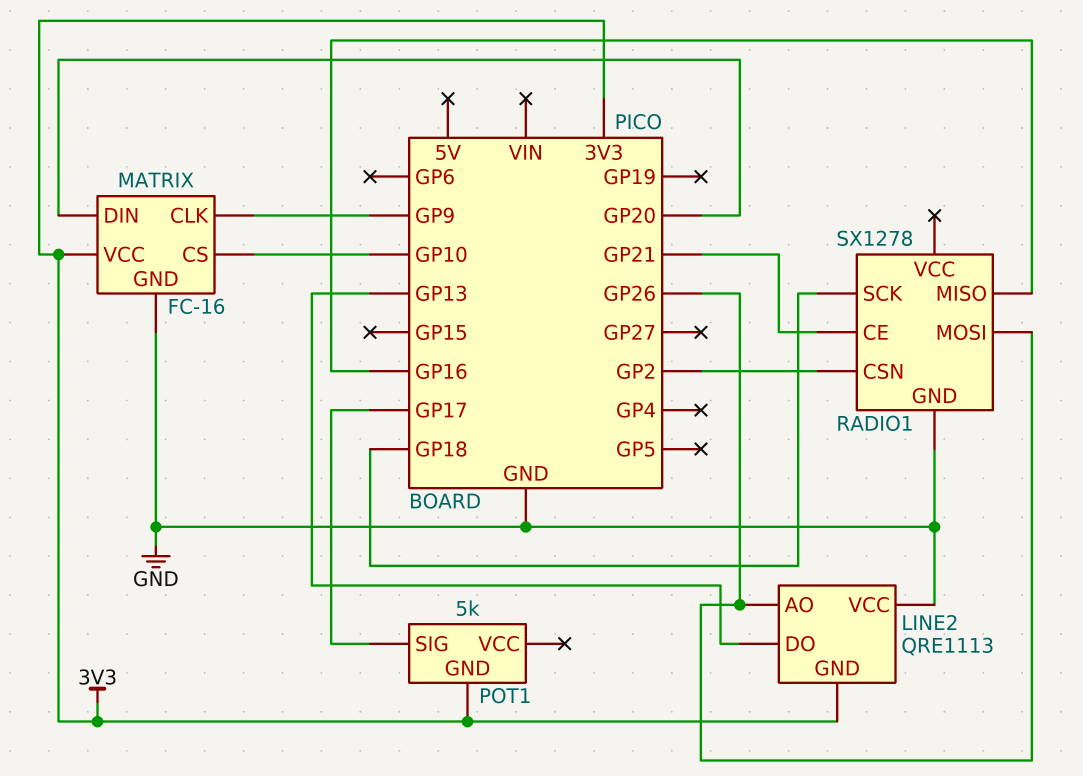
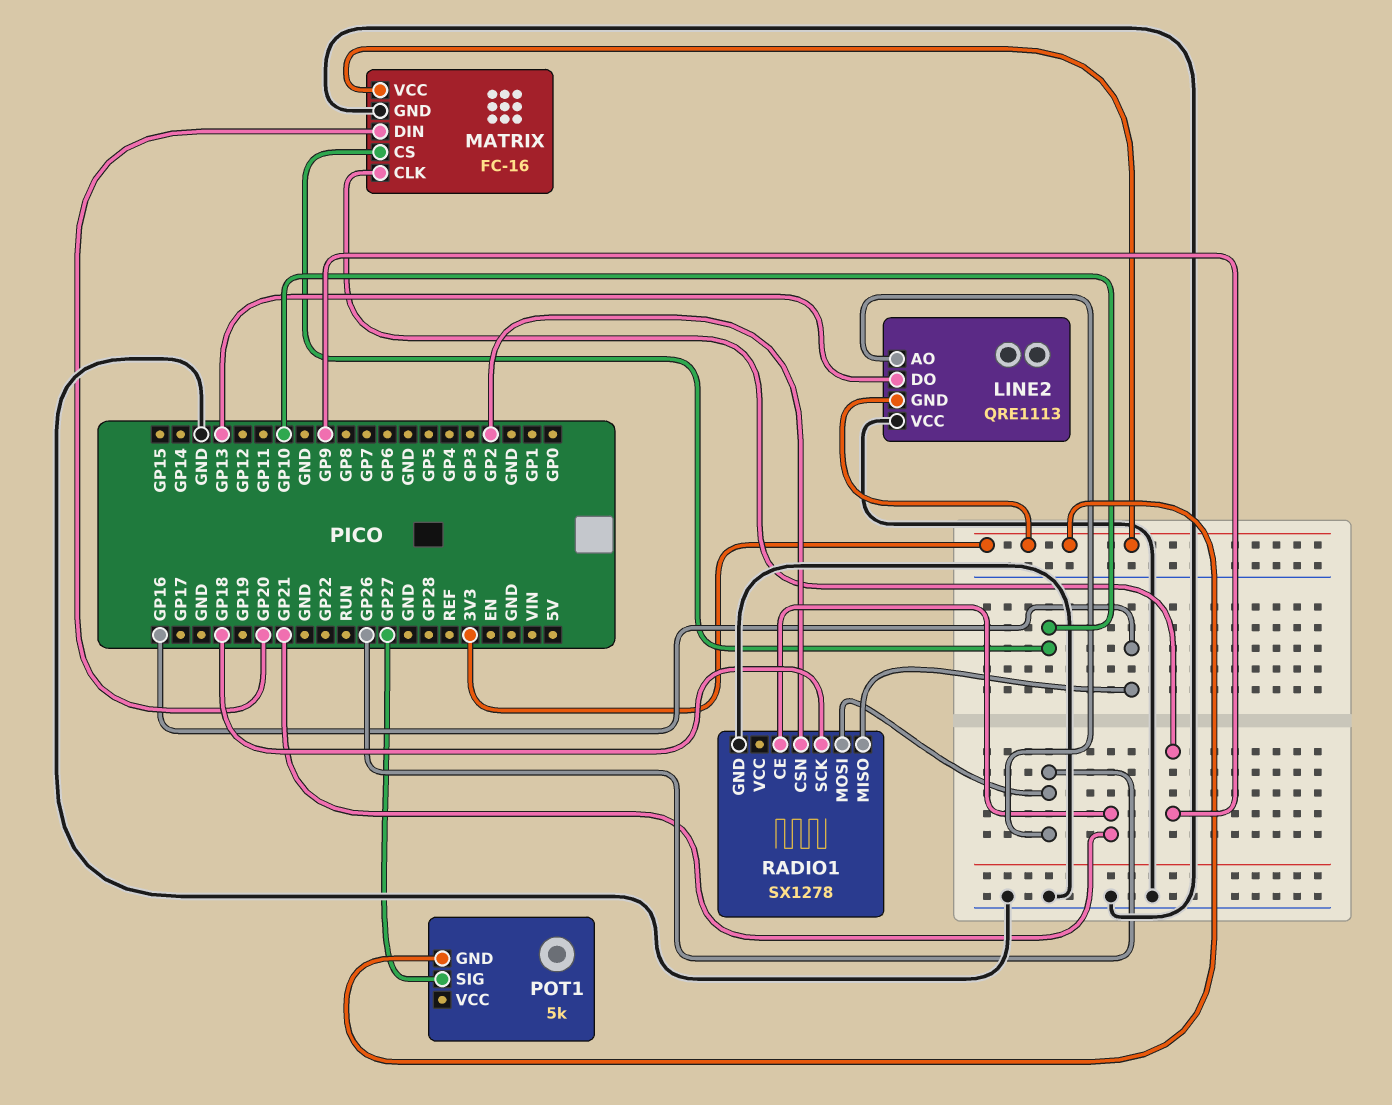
POT1 pin SIG: GP17 -> GP27

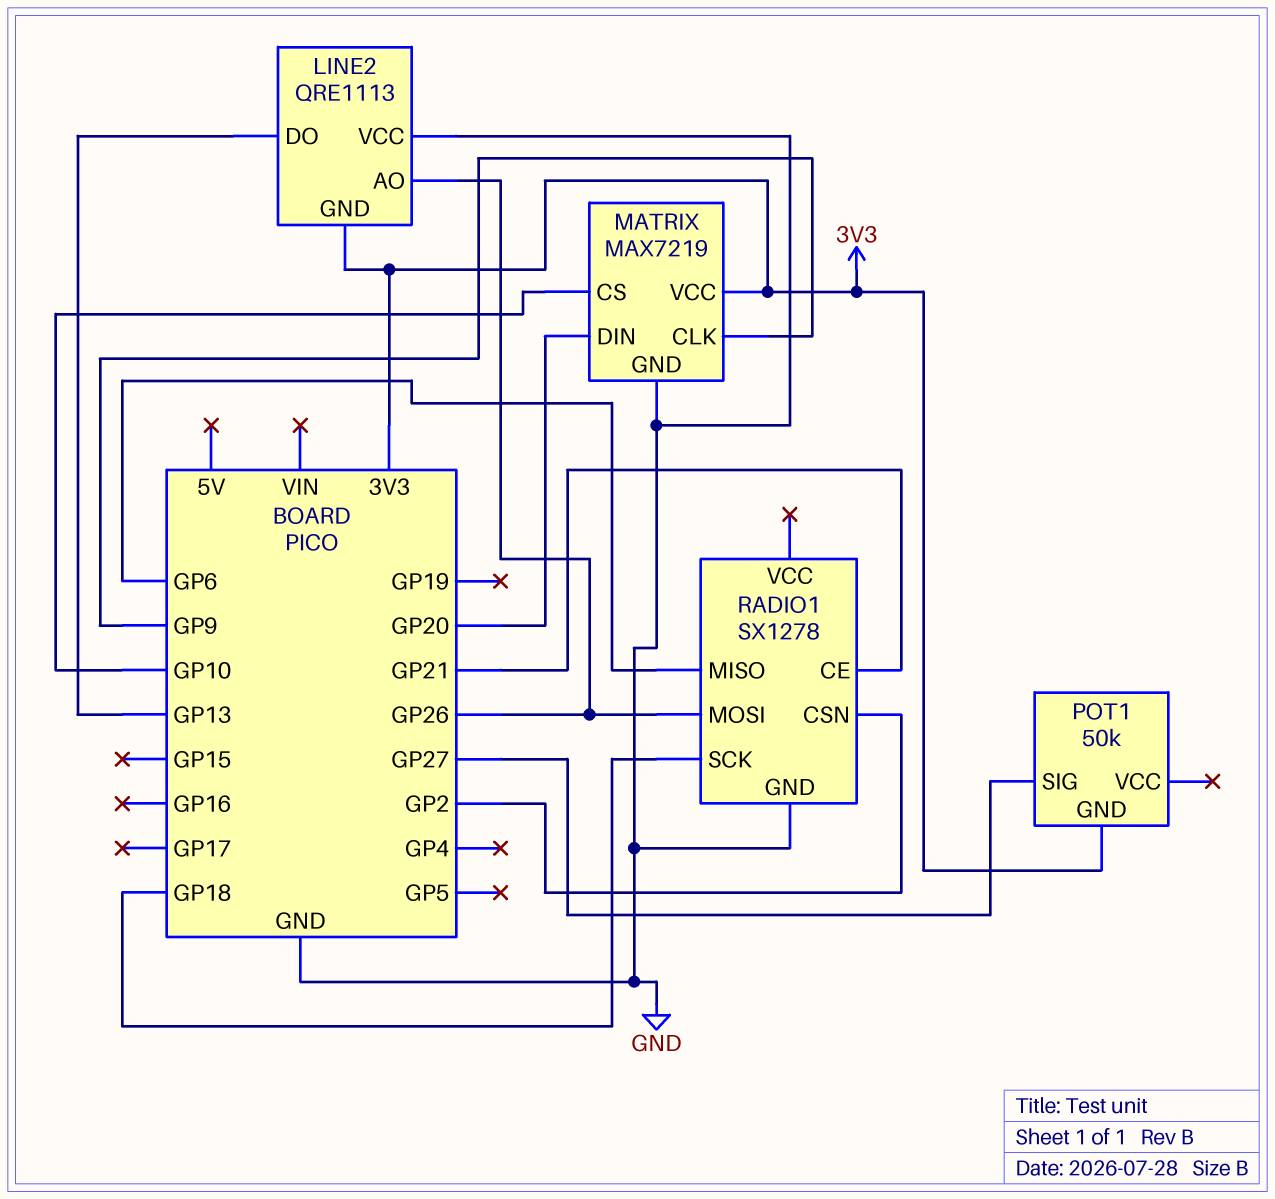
MATRIX: FC-16 -> MAX7219
POT1: 5k -> 50k
RADIO1 pin MISO: GP16 -> GP6

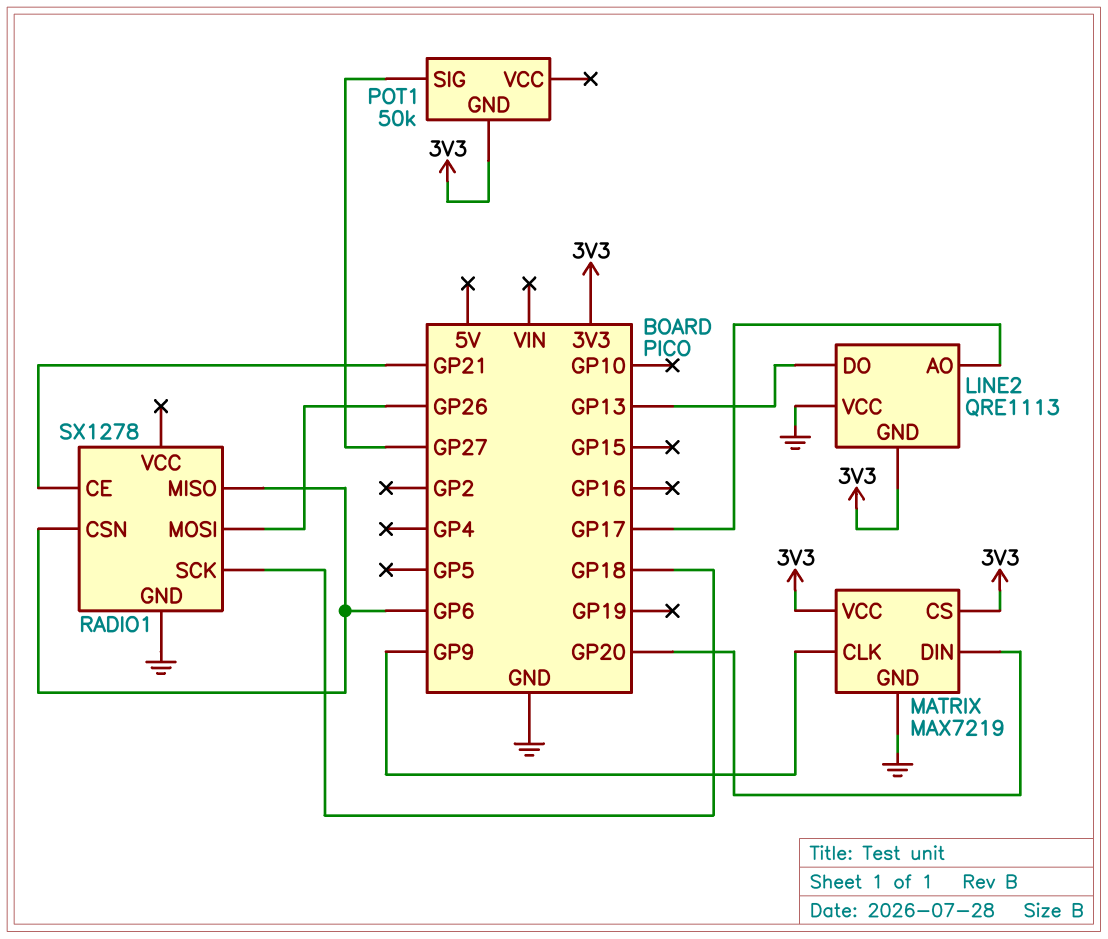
LINE2 pin AO: GP26 -> GP17
MATRIX pin CS: GP10 -> 3V3
RADIO1 pin CSN: GP2 -> GP6

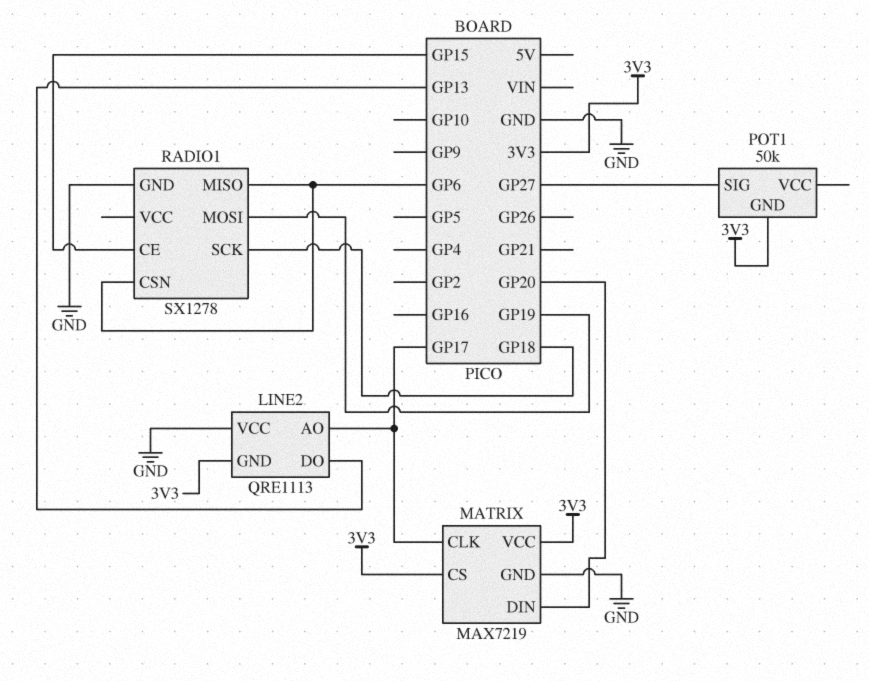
MATRIX pin CLK: GP9 -> GP17
RADIO1 pin CE: GP21 -> GP15
RADIO1 pin MOSI: GP26 -> GP19

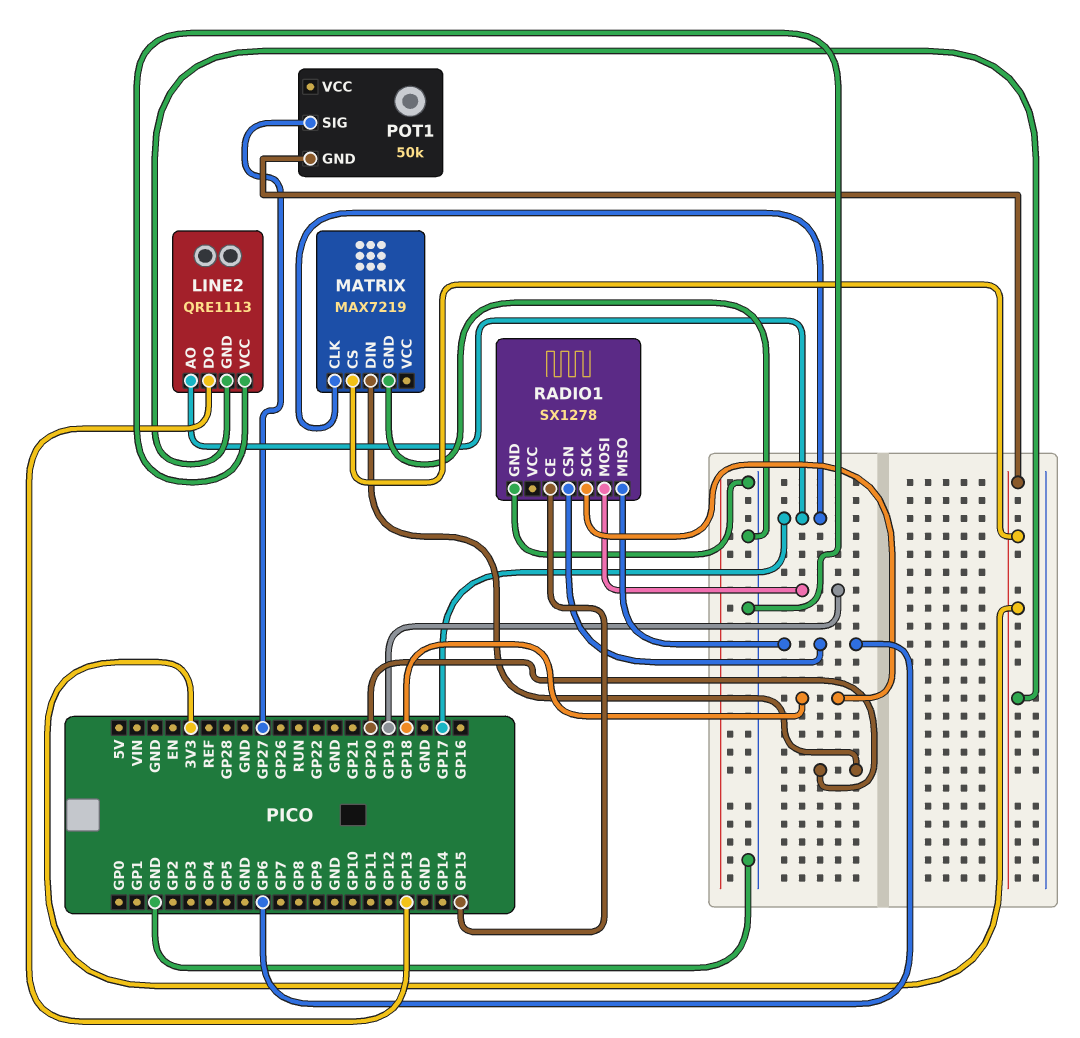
MATRIX pin VCC: 3V3 -> none

